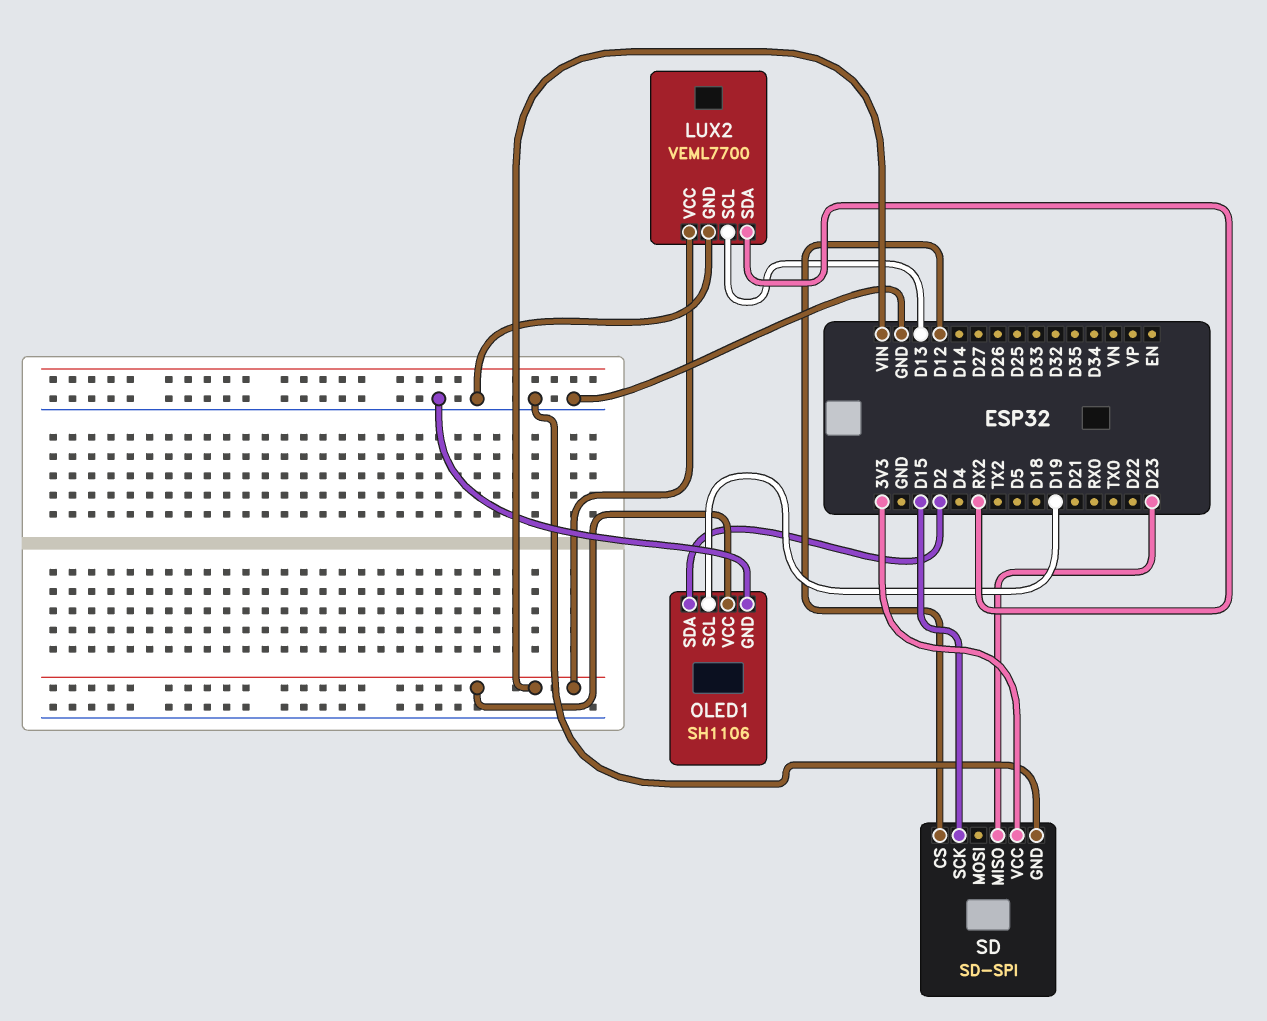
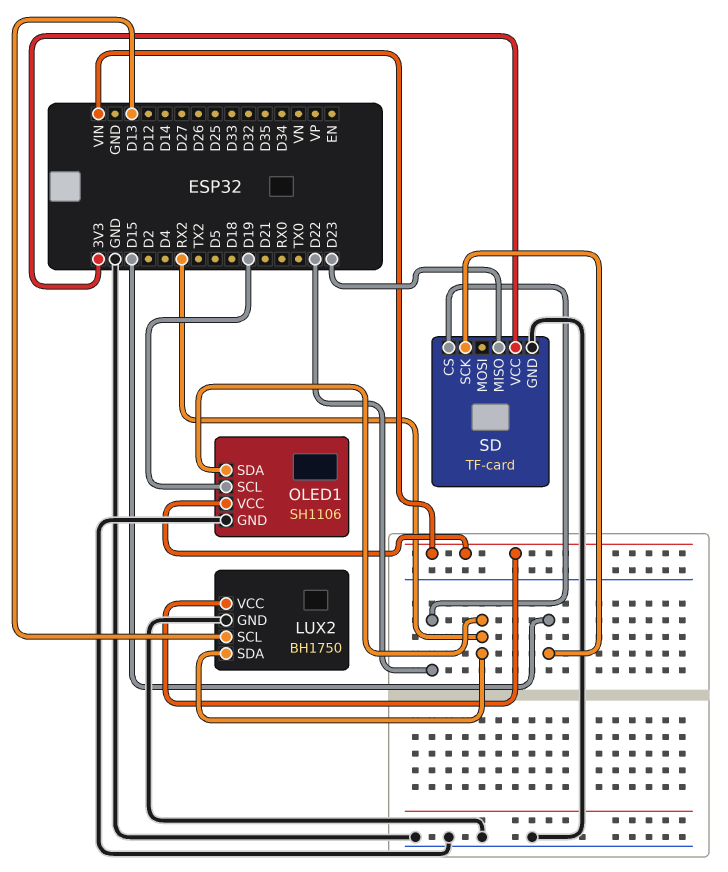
LUX2: VEML7700 -> BH1750
OLED1 pin SDA: D2 -> RX2
SD: SD-SPI -> TF-card
SD pin CS: D12 -> D22

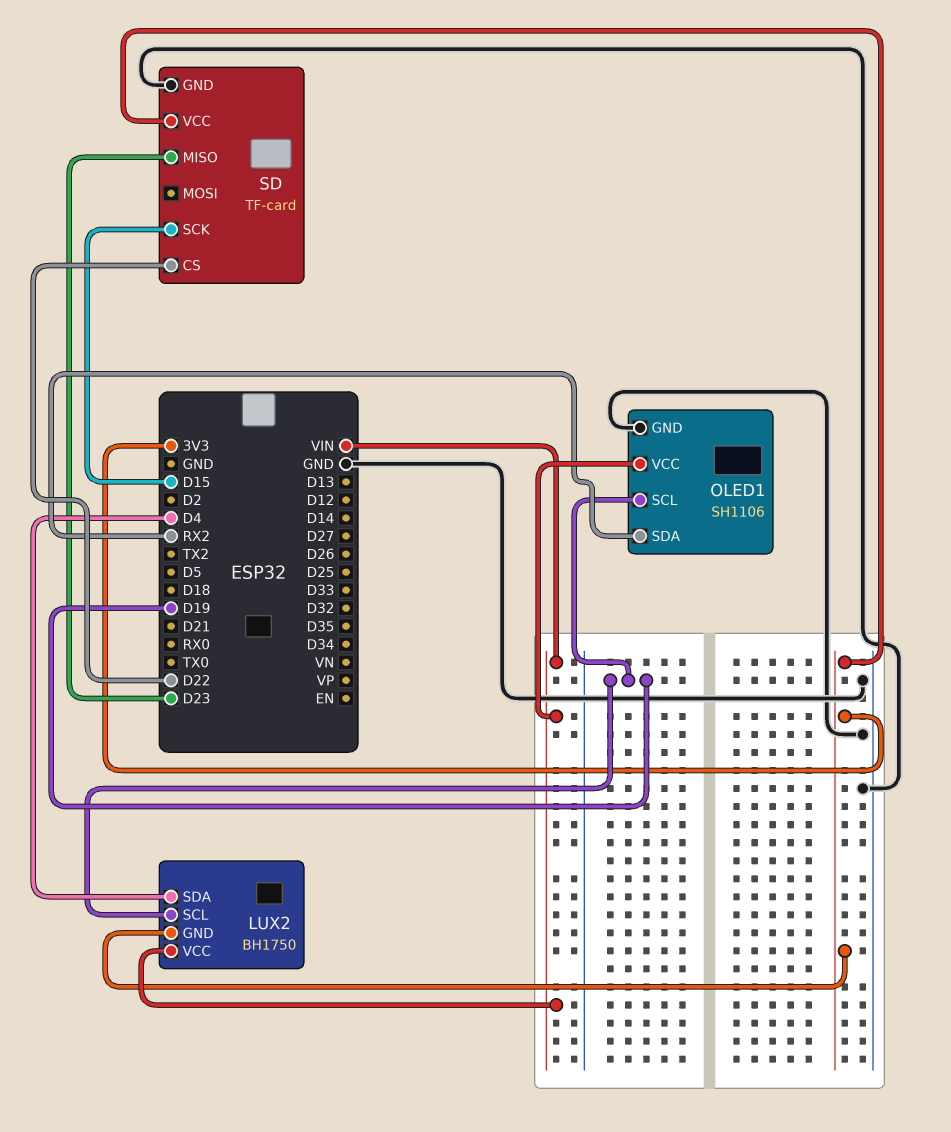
LUX2 pin GND: GND -> 3V3
LUX2 pin SCL: D13 -> D19
LUX2 pin SDA: RX2 -> D4

